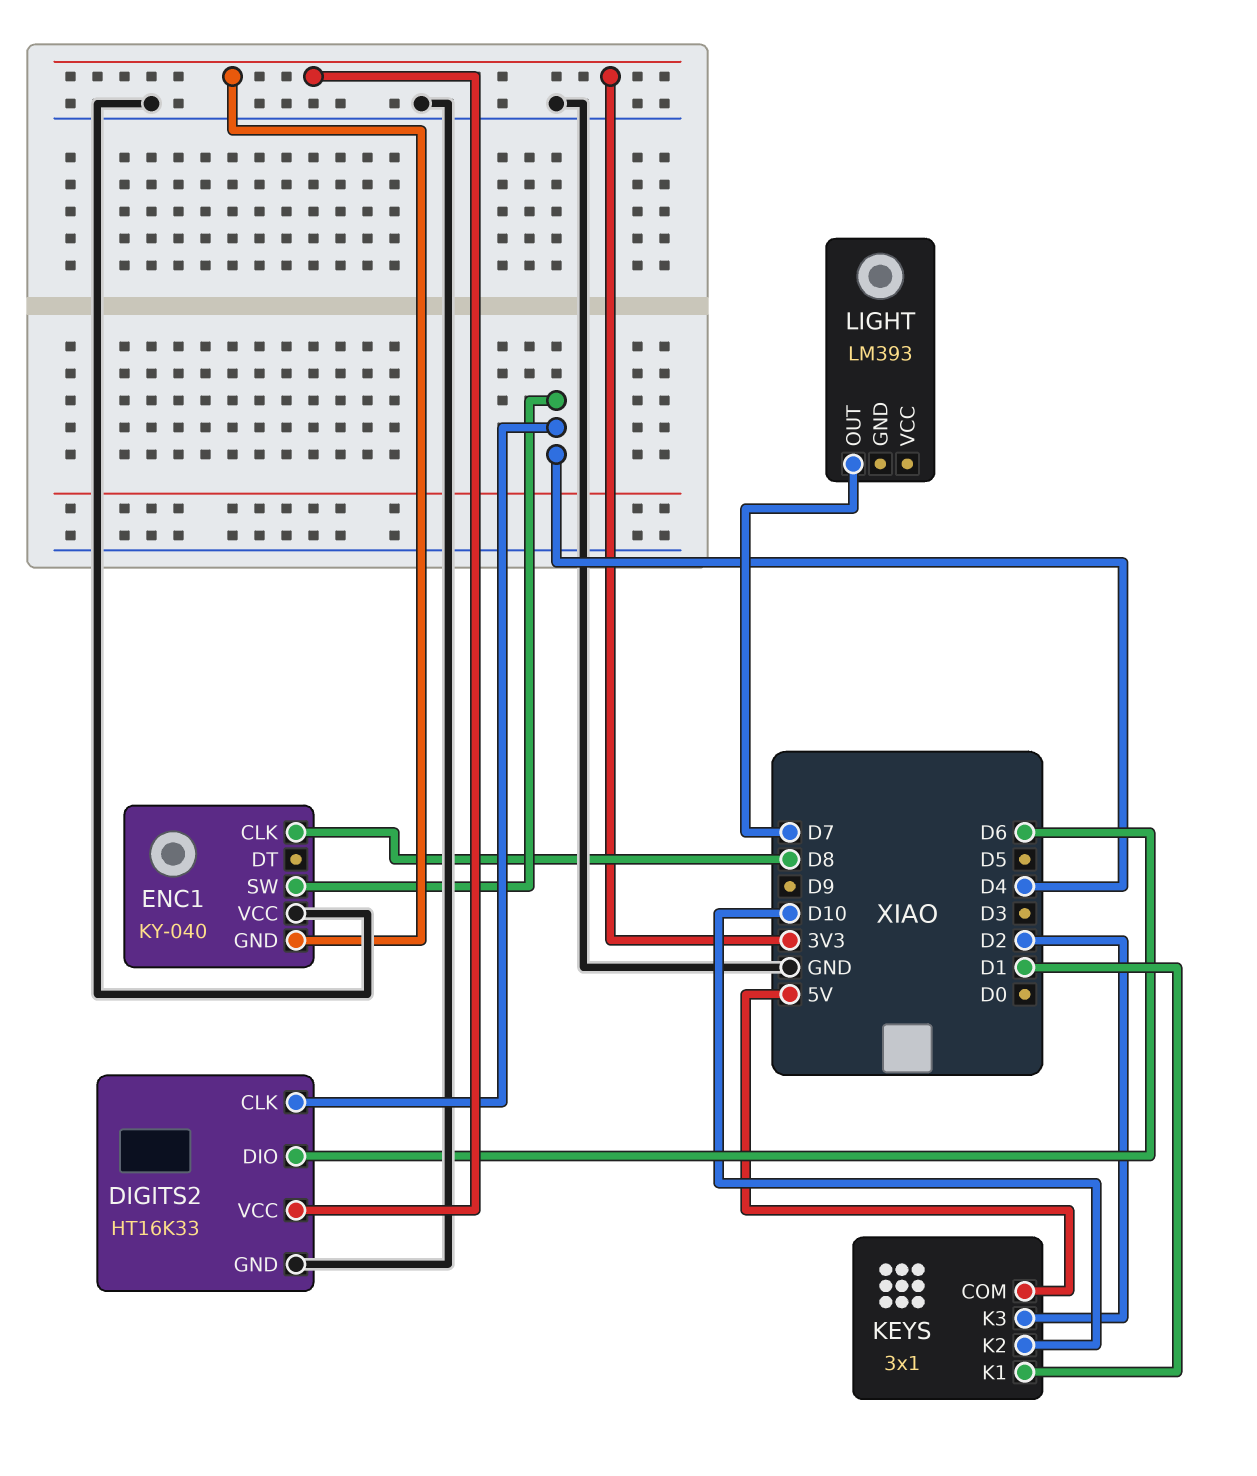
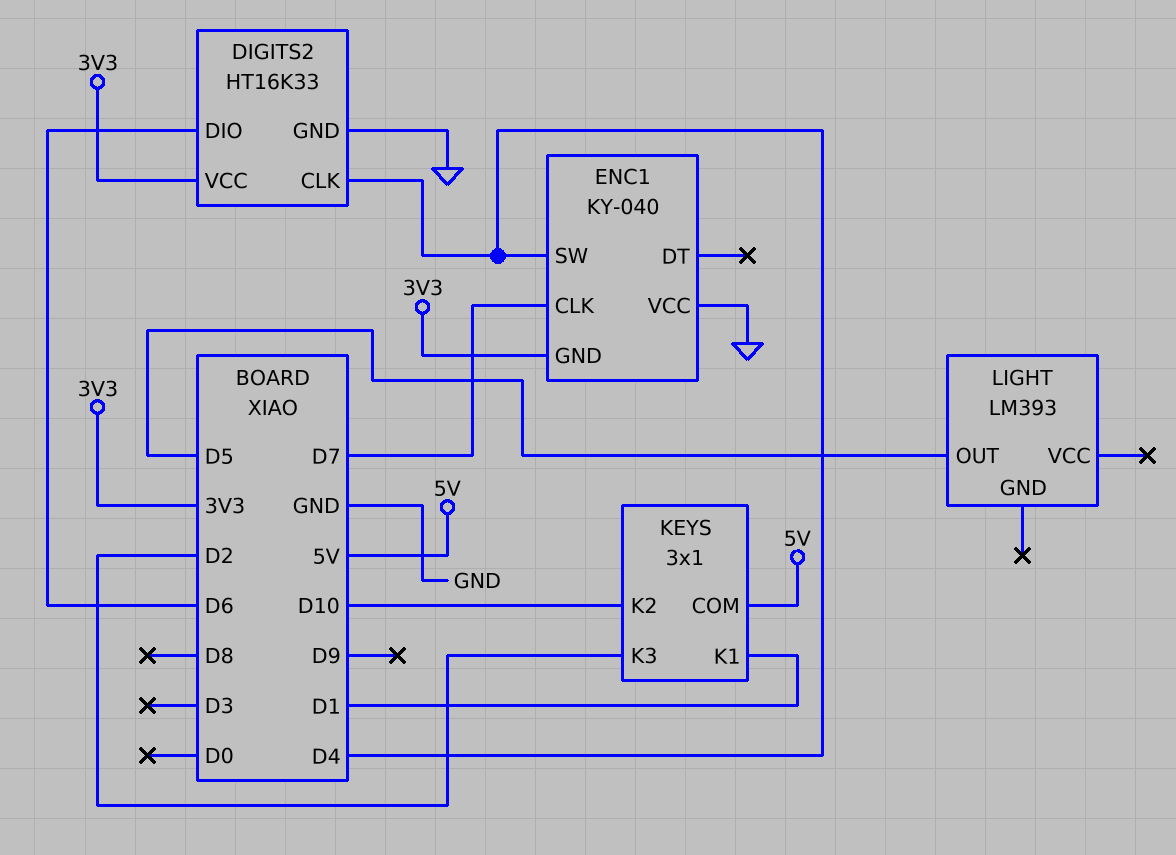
ENC1 pin CLK: D8 -> D7
LIGHT pin OUT: D7 -> D5

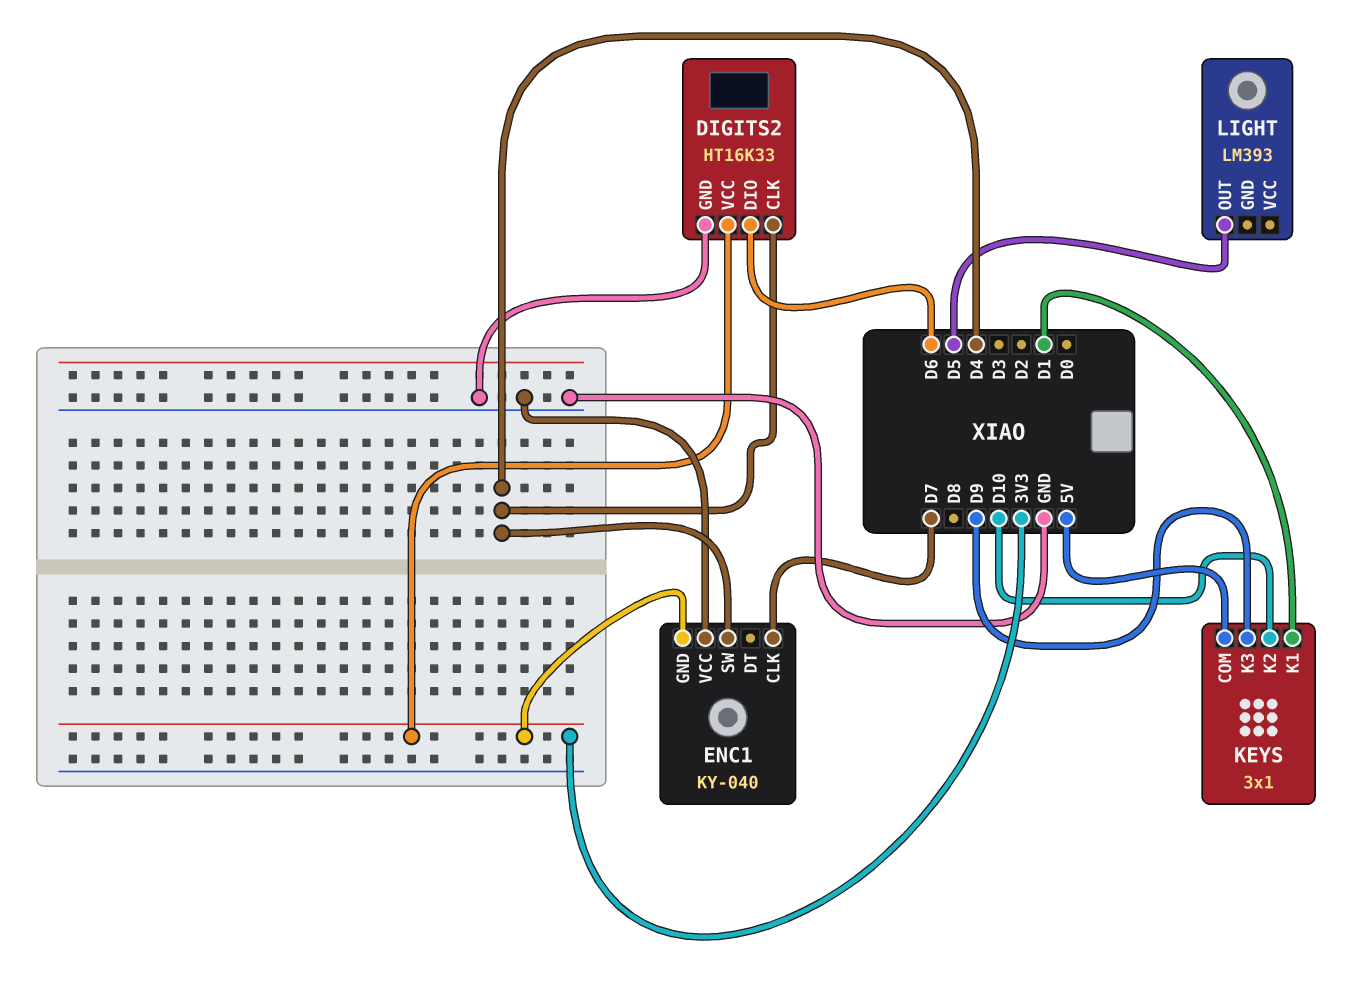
KEYS pin K3: D2 -> D9

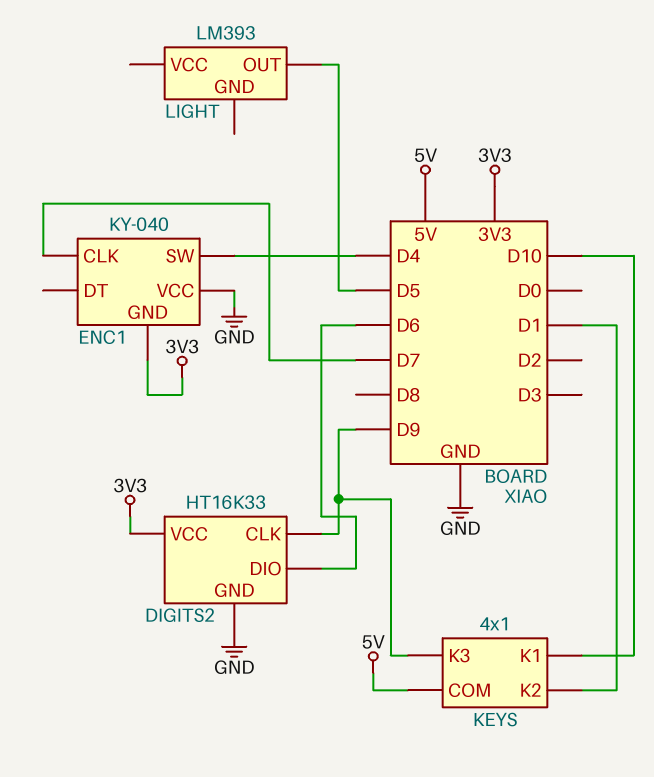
DIGITS2 pin CLK: D4 -> D9
KEYS: 3x1 -> 4x1
KEYS pin K1: D1 -> D10
KEYS pin K2: D10 -> D1

